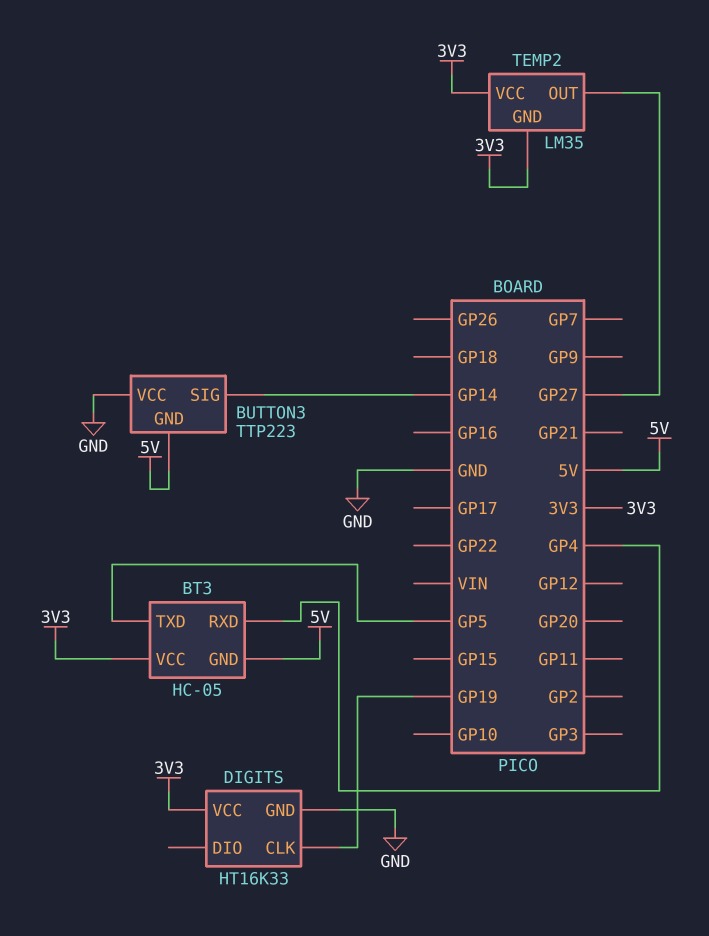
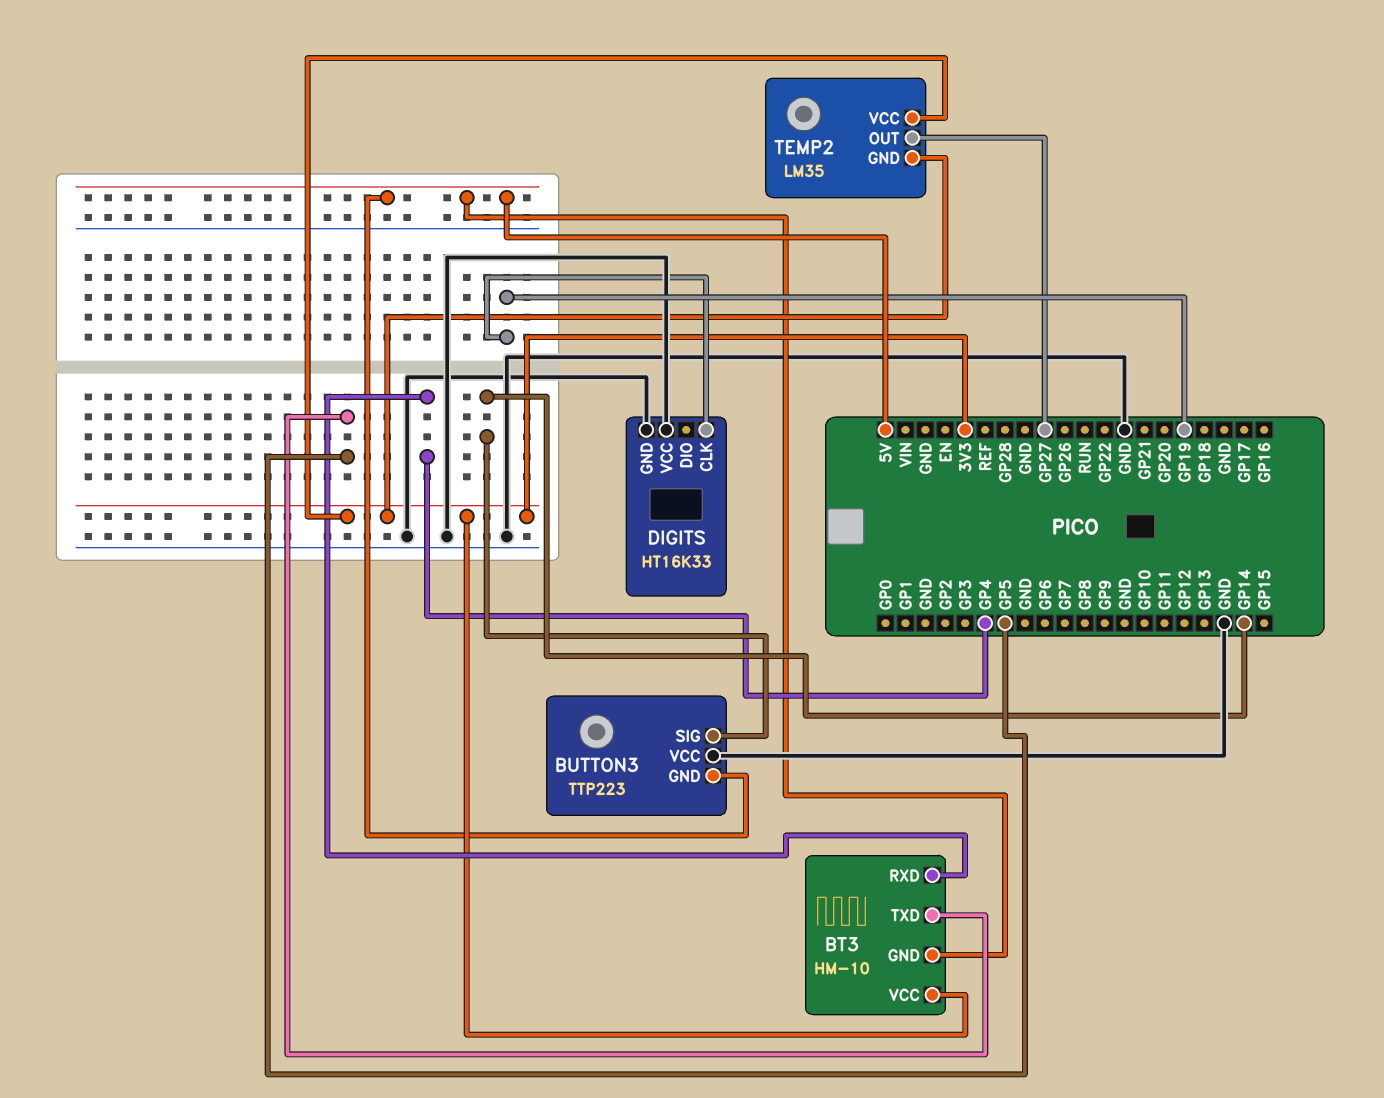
BT3: HC-05 -> HM-10
DIGITS pin VCC: 3V3 -> GND

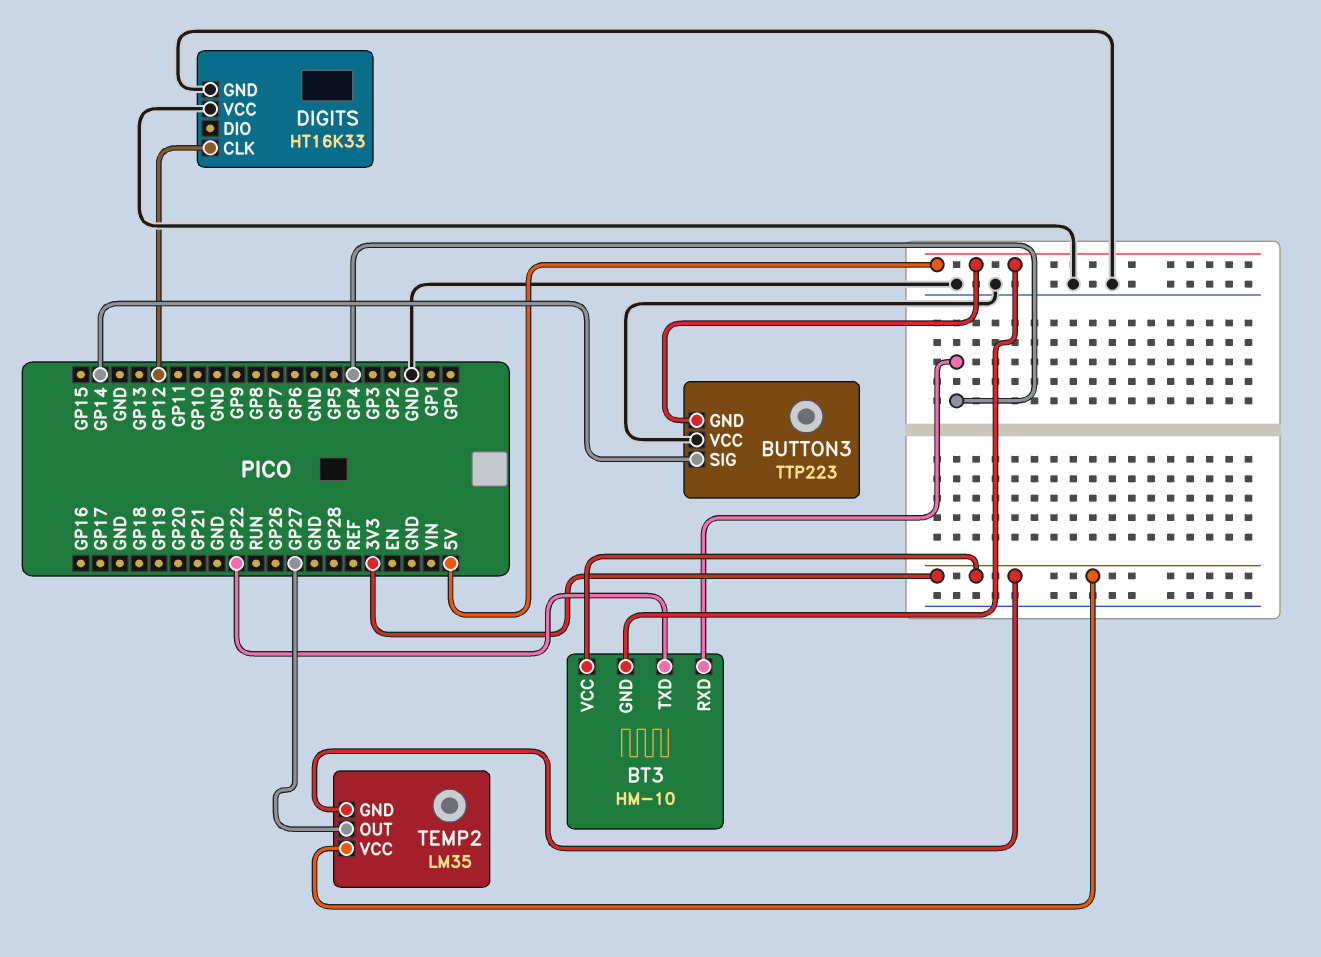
BT3 pin TXD: GP5 -> GP22
DIGITS pin CLK: GP19 -> GP12

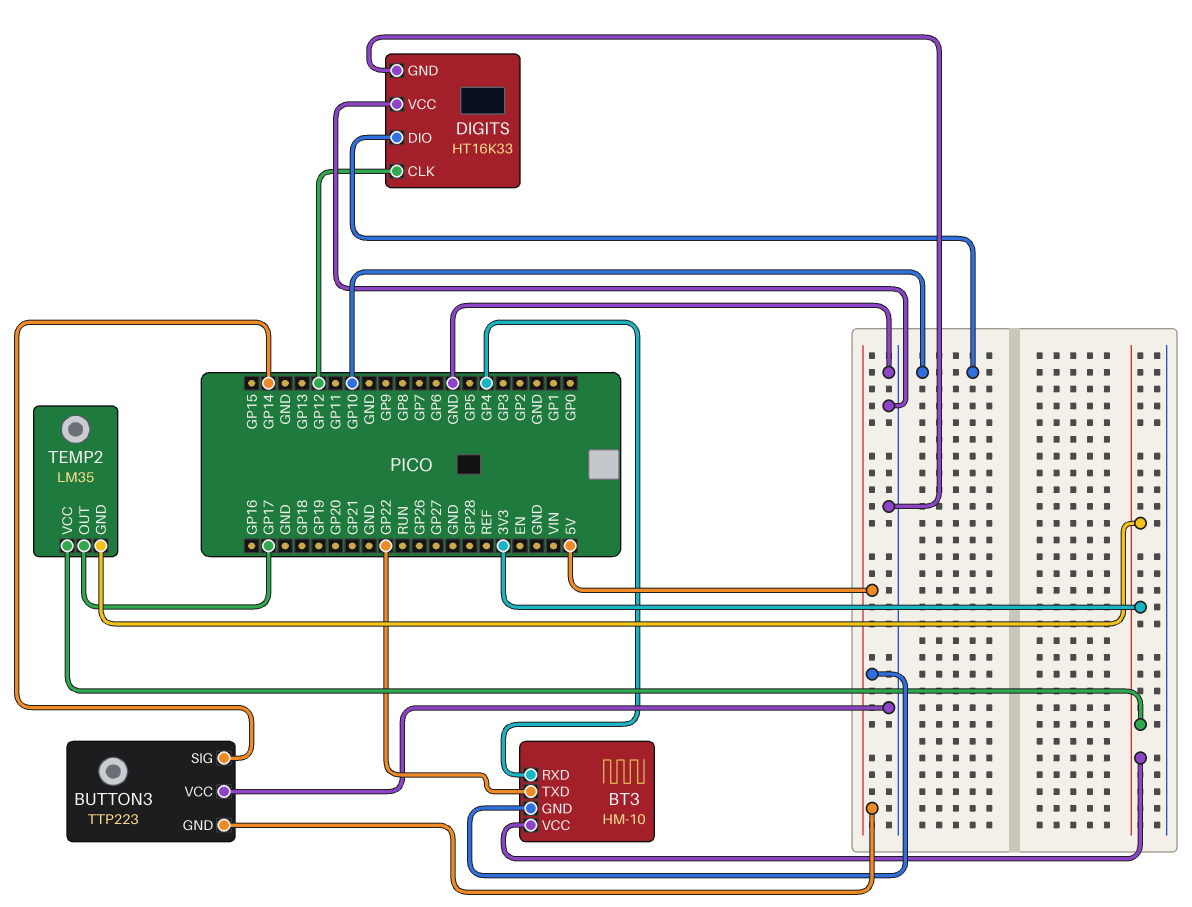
DIGITS pin DIO: none -> GP10
TEMP2 pin OUT: GP27 -> GP17

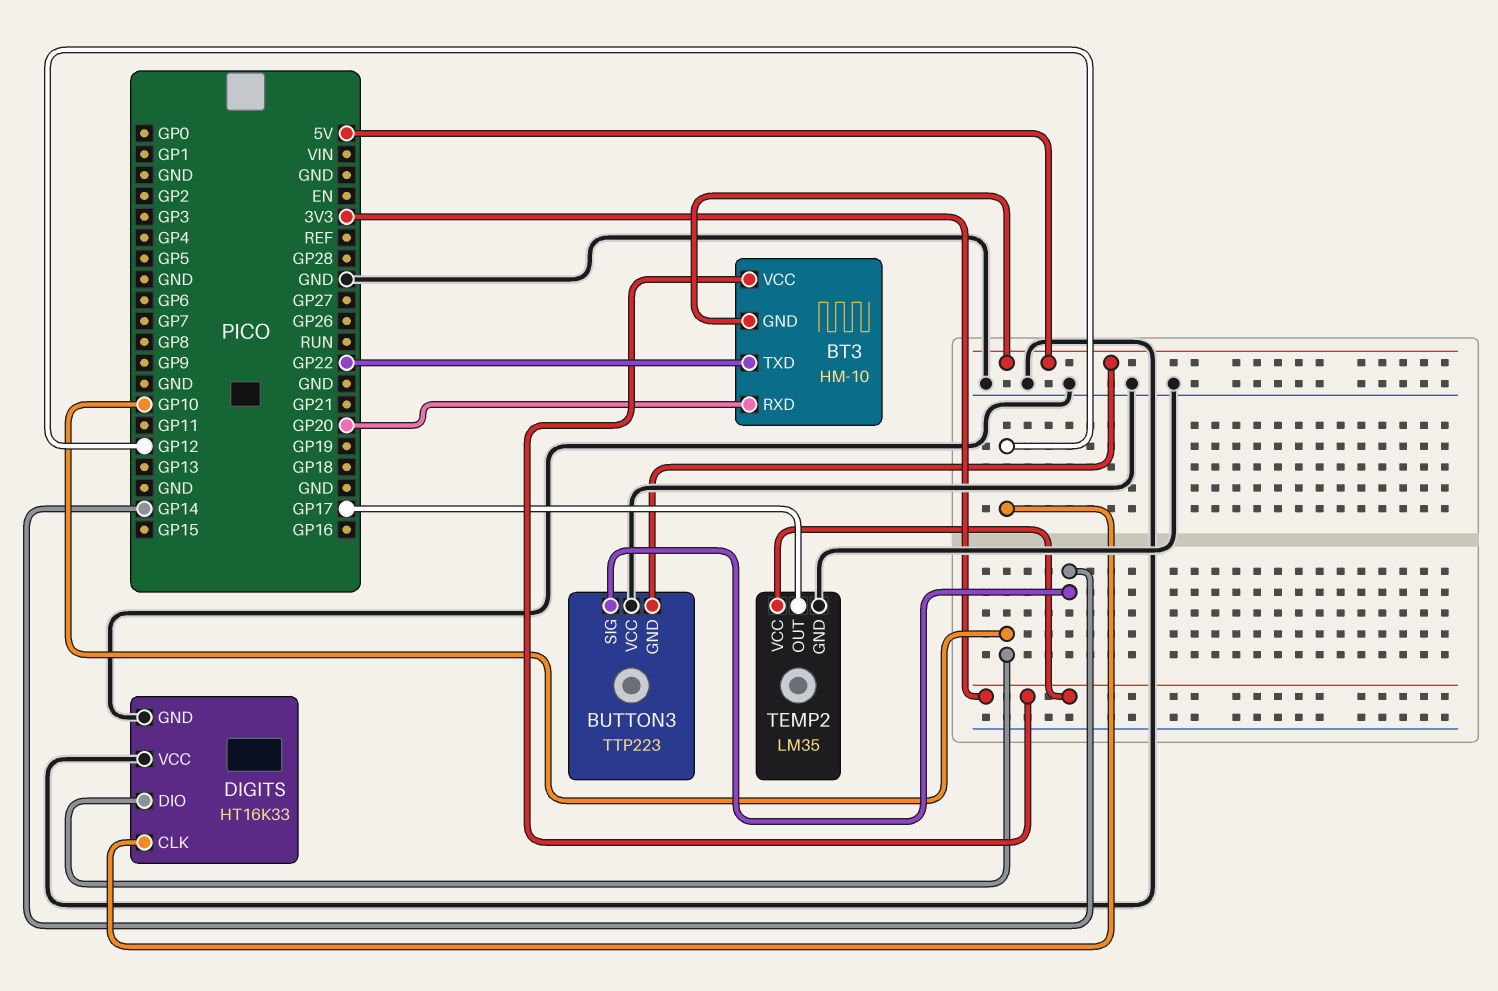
BT3 pin RXD: GP4 -> GP20
TEMP2 pin GND: 3V3 -> GND

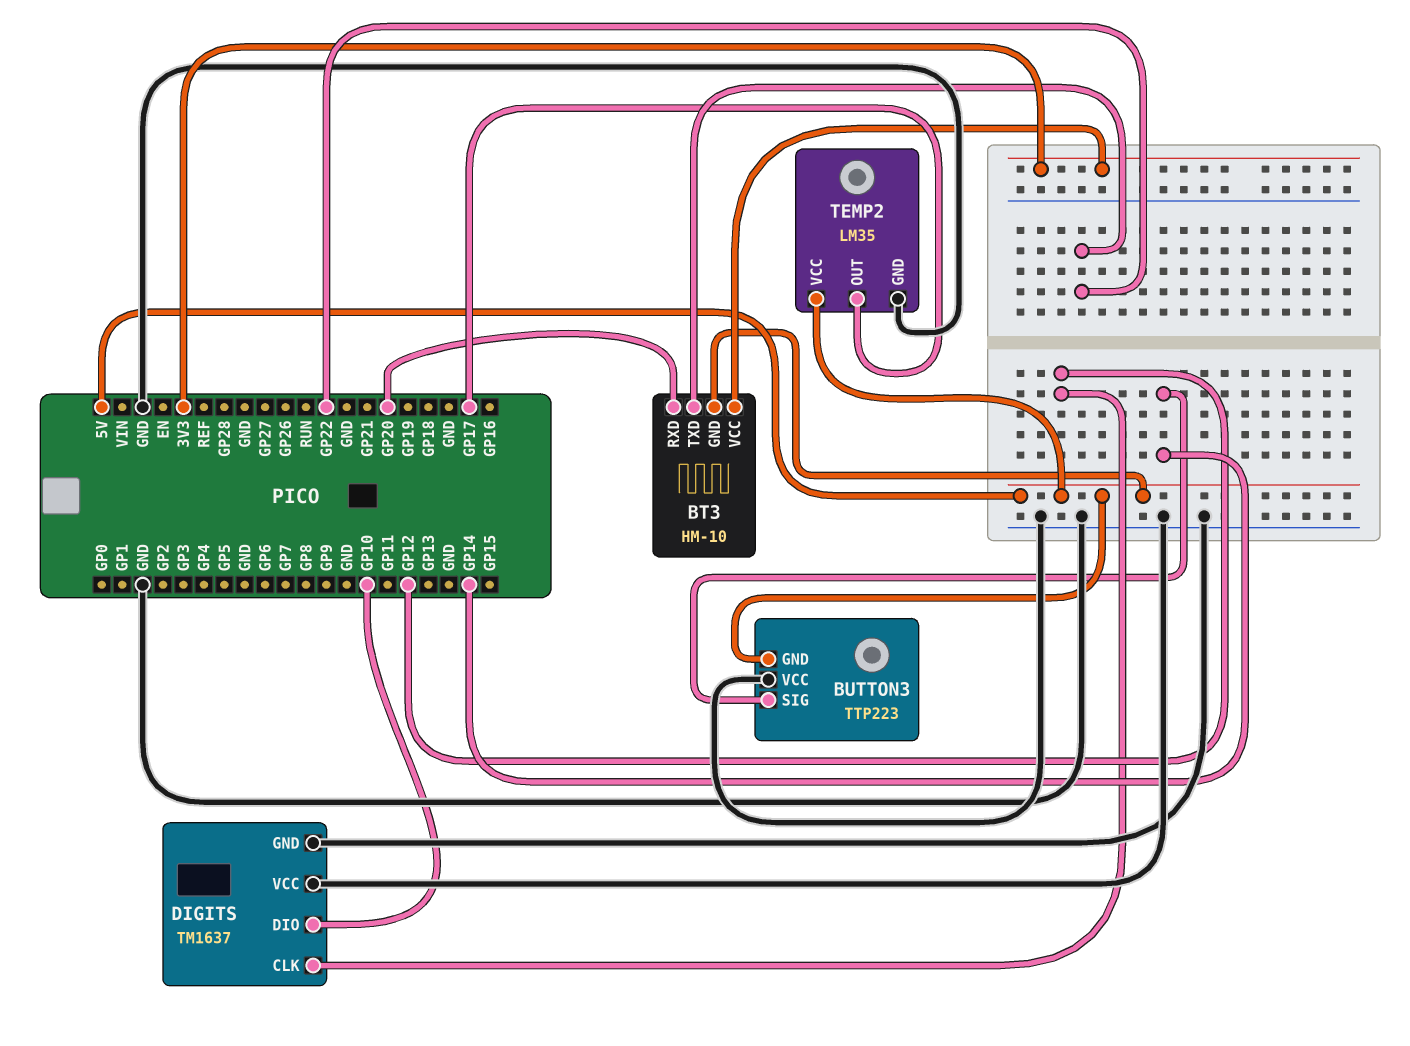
DIGITS: HT16K33 -> TM1637
TEMP2 pin VCC: 3V3 -> 5V

